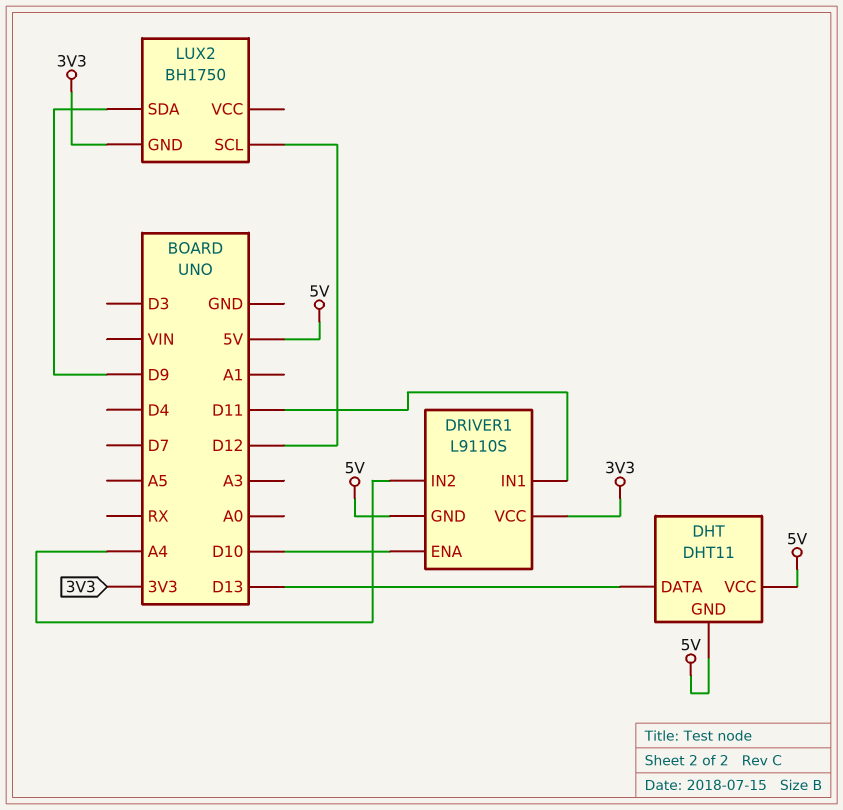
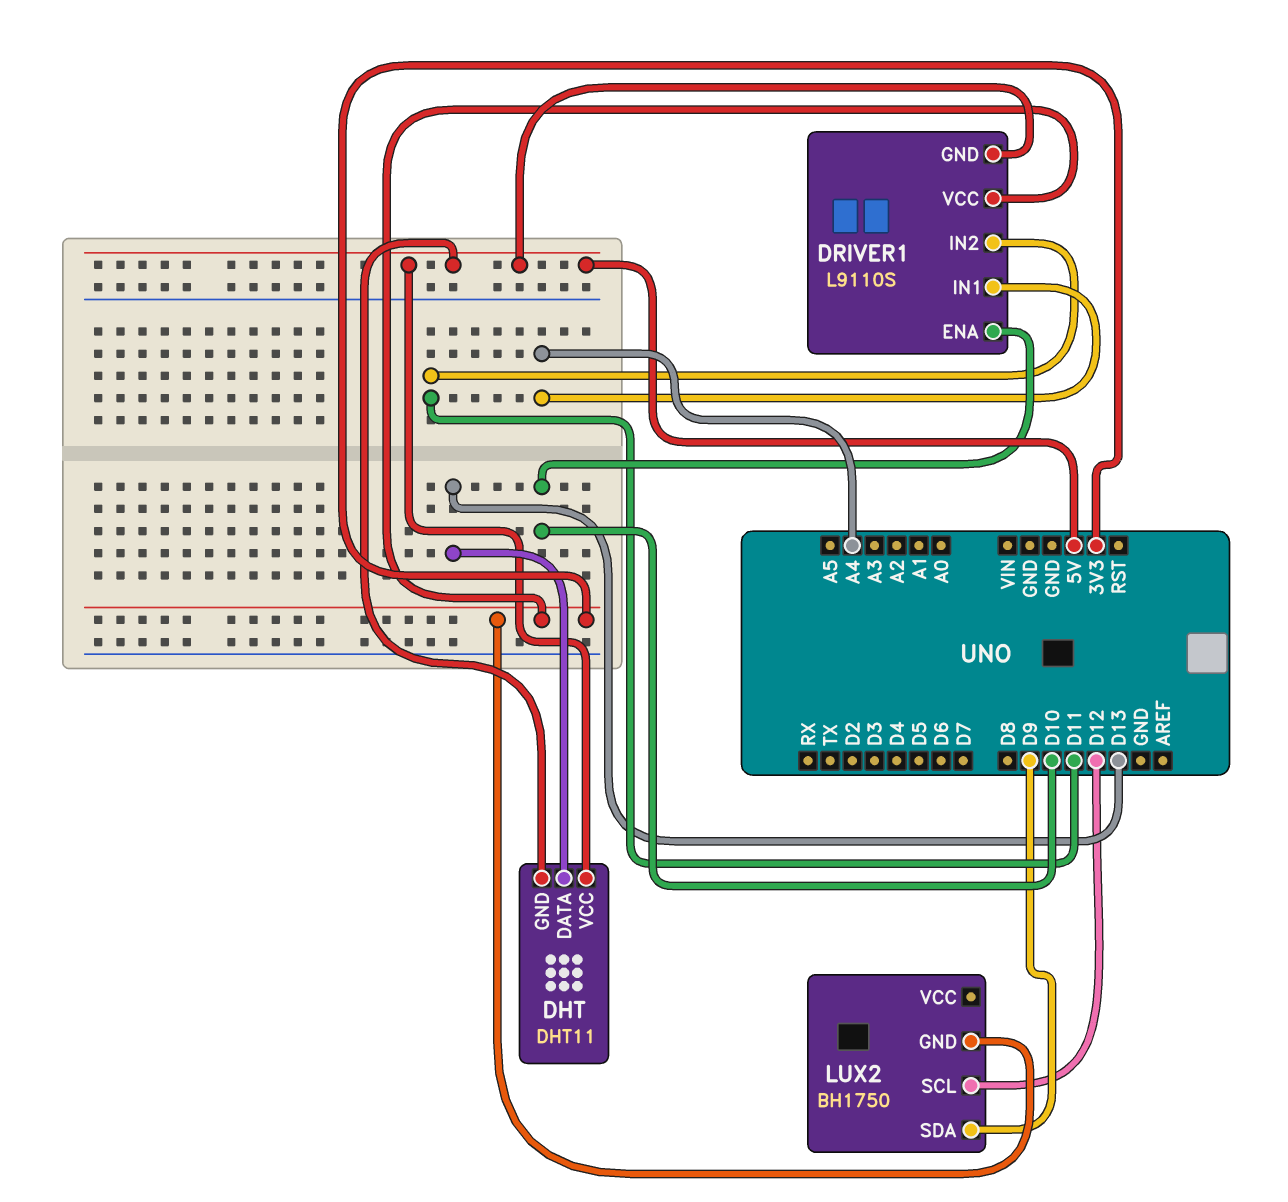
DRIVER1 pin IN1: D11 -> A4
DRIVER1 pin IN2: A4 -> D11

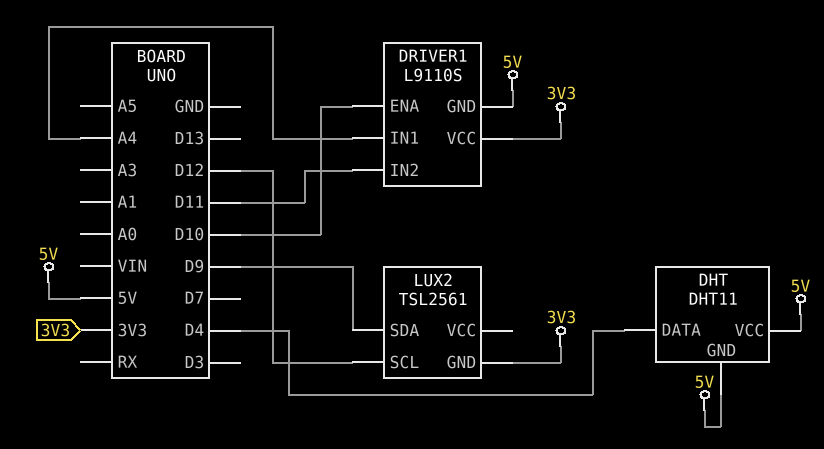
DHT pin DATA: D13 -> D4
LUX2: BH1750 -> TSL2561

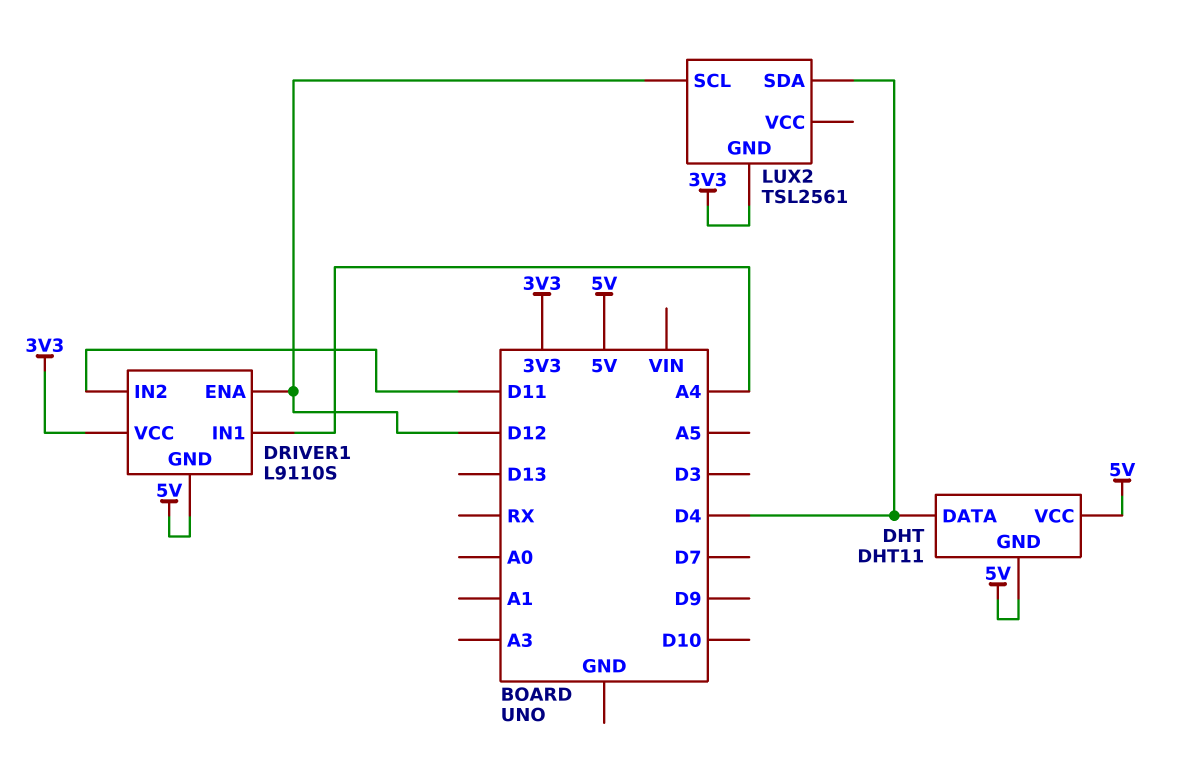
DRIVER1 pin ENA: D10 -> D12
LUX2 pin SDA: D9 -> D4

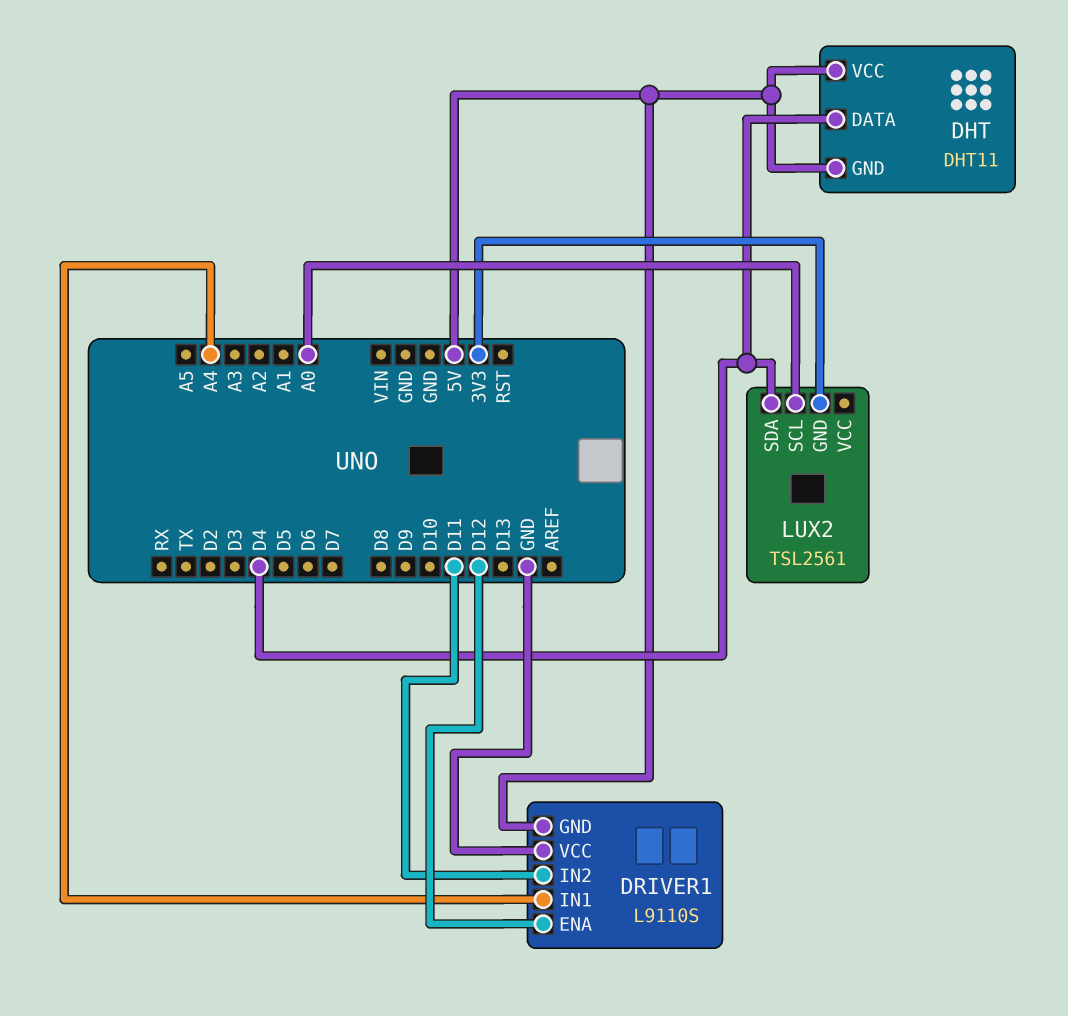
DRIVER1 pin VCC: 3V3 -> GND
LUX2 pin SCL: D12 -> A0

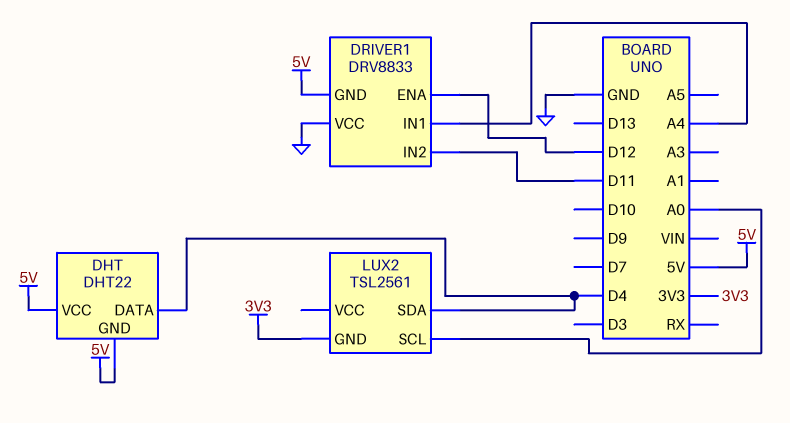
DHT: DHT11 -> DHT22
DRIVER1: L9110S -> DRV8833

